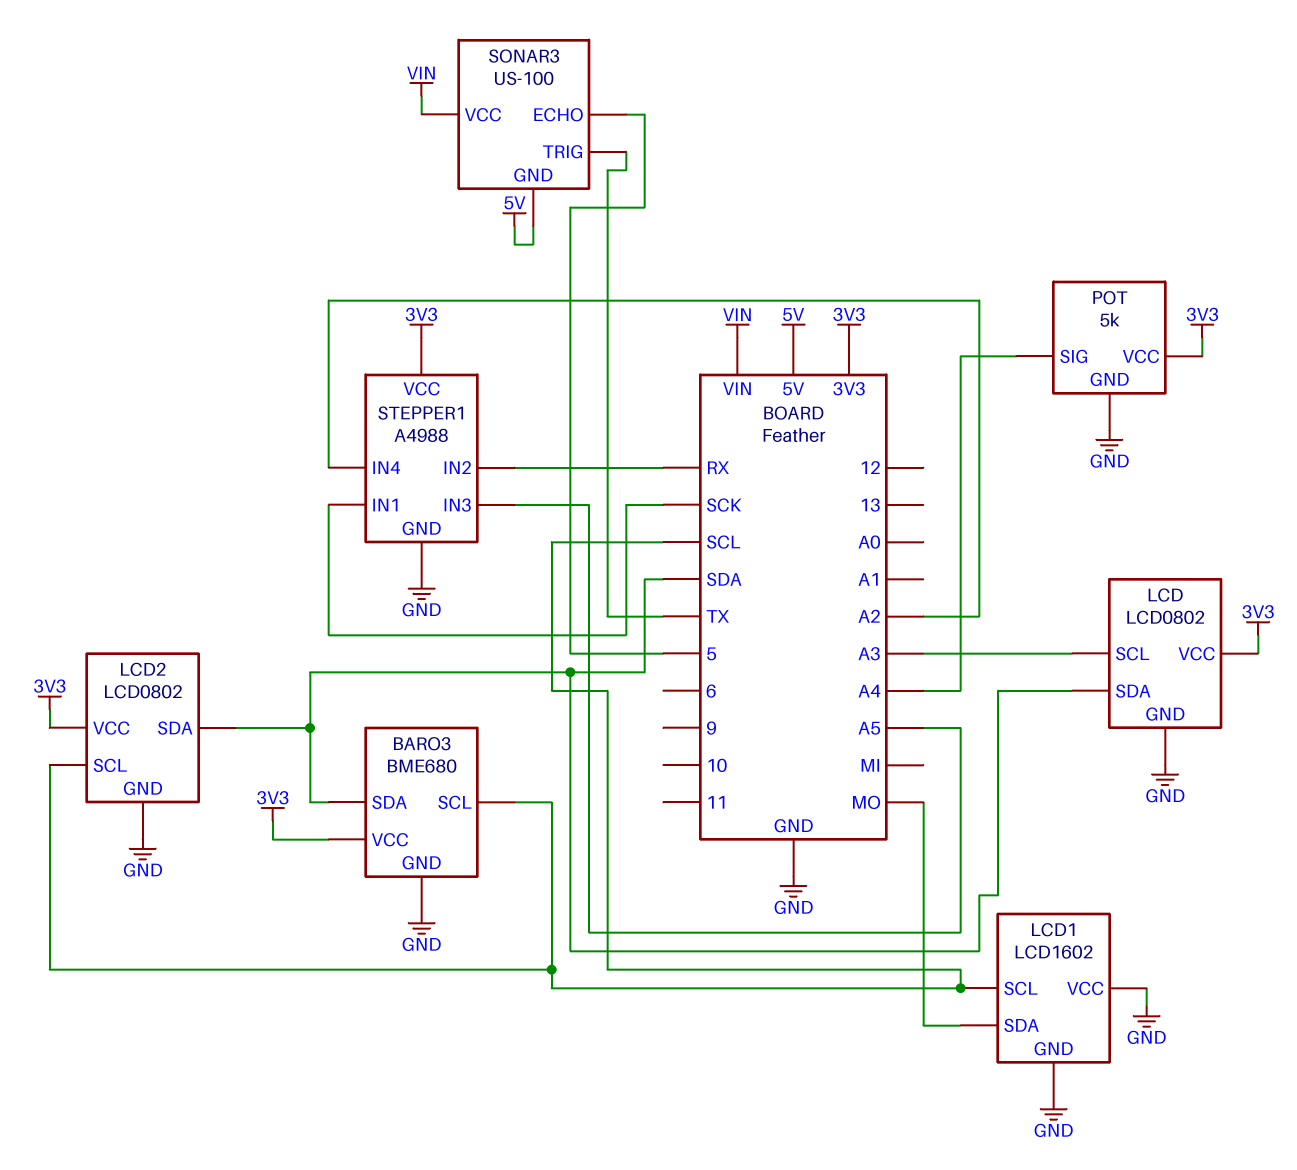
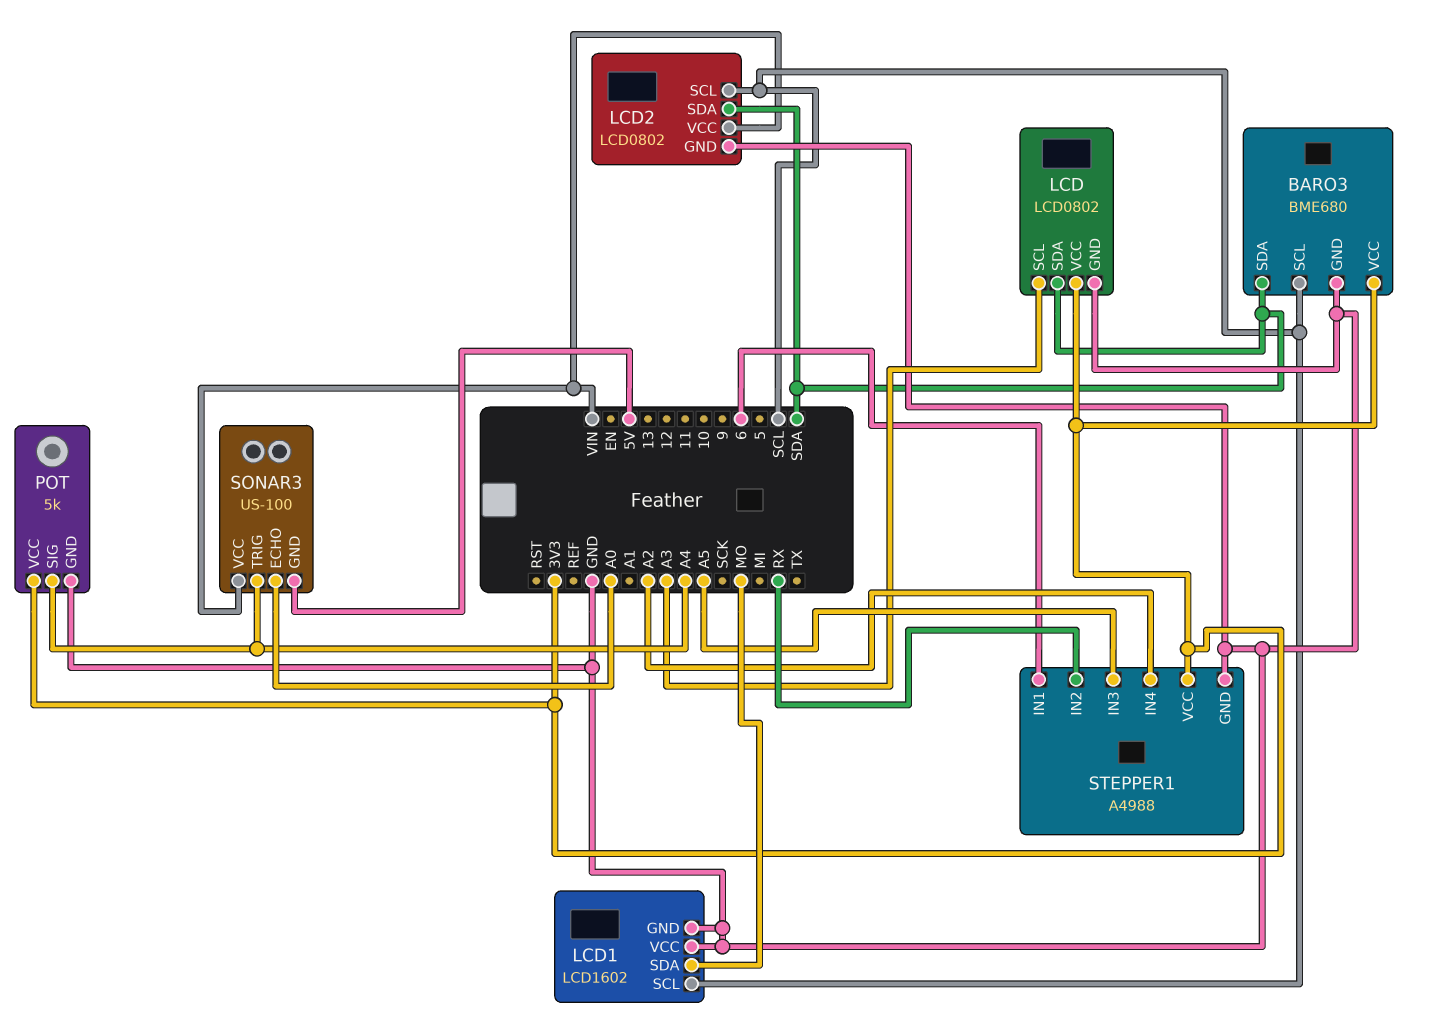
LCD2 pin VCC: 3V3 -> VIN
SONAR3 pin ECHO: 5 -> A0
SONAR3 pin TRIG: TX -> A4
STEPPER1 pin IN1: SCK -> 6

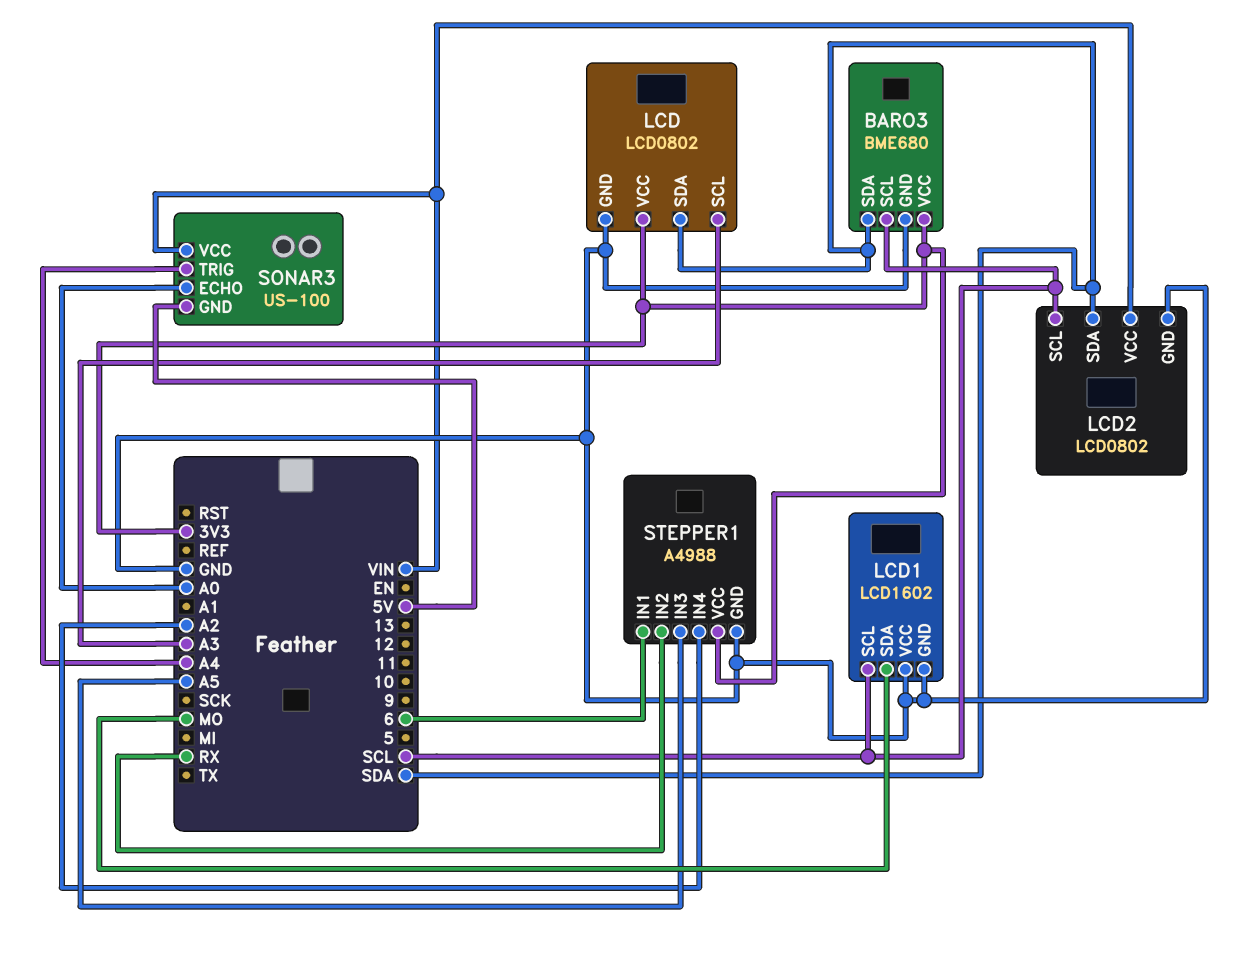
POT: 5k -> none
POT pin GND: GND -> none
POT pin SIG: A4 -> none
POT pin VCC: 3V3 -> none

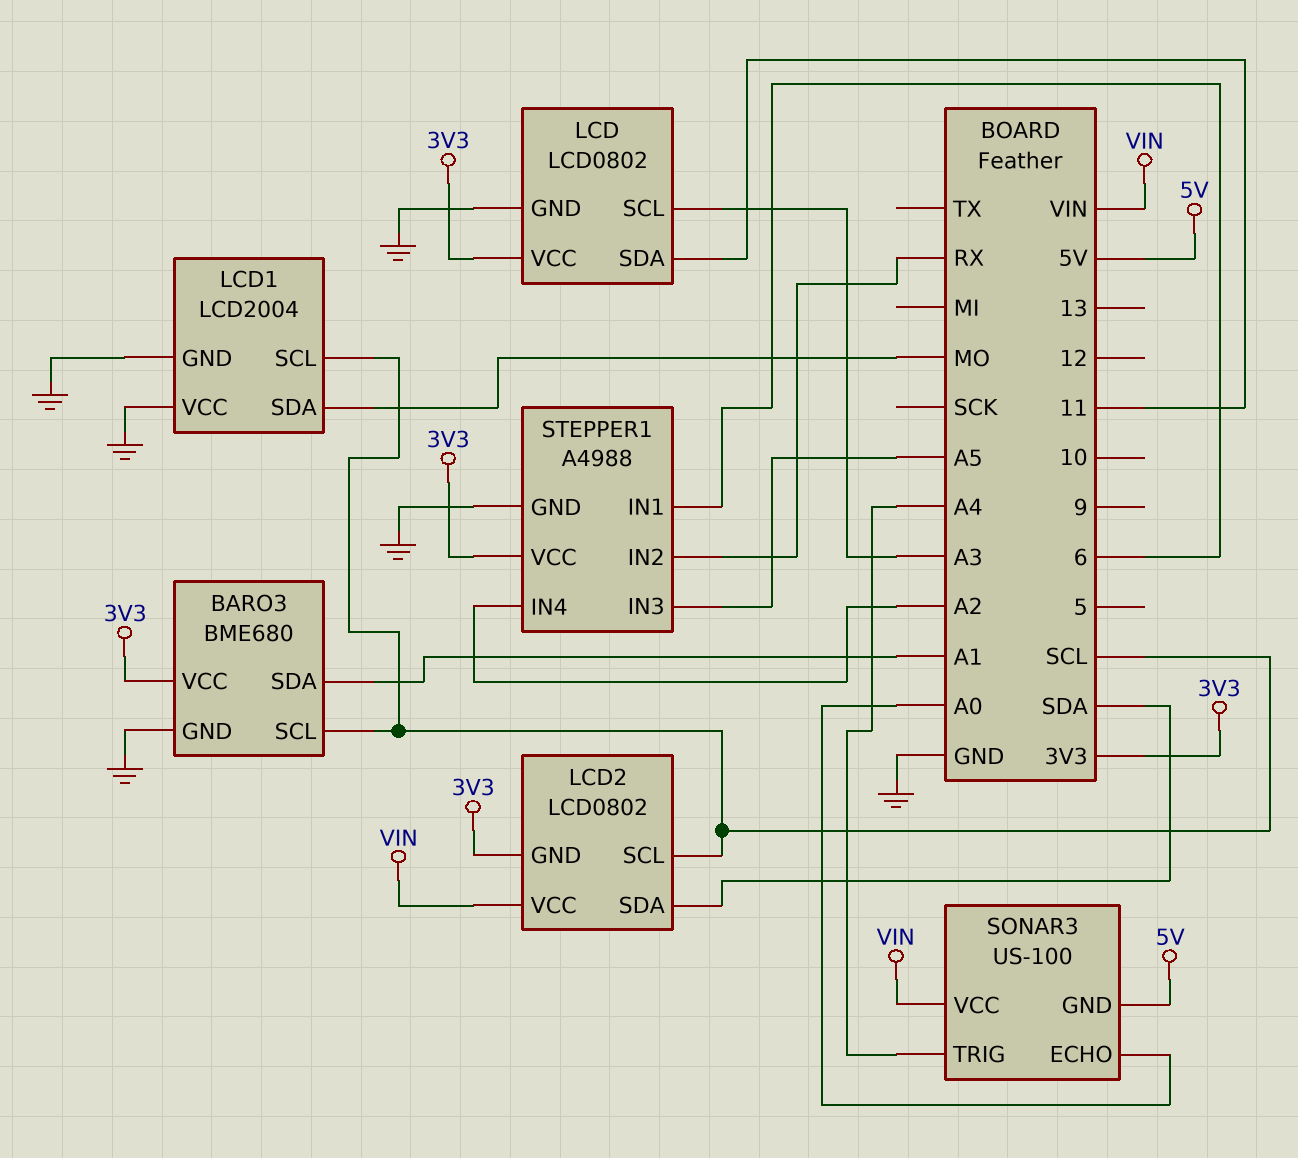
BARO3 pin SDA: SDA -> A1
LCD pin SDA: SDA -> 11
LCD1: LCD1602 -> LCD2004
LCD2 pin GND: GND -> 3V3

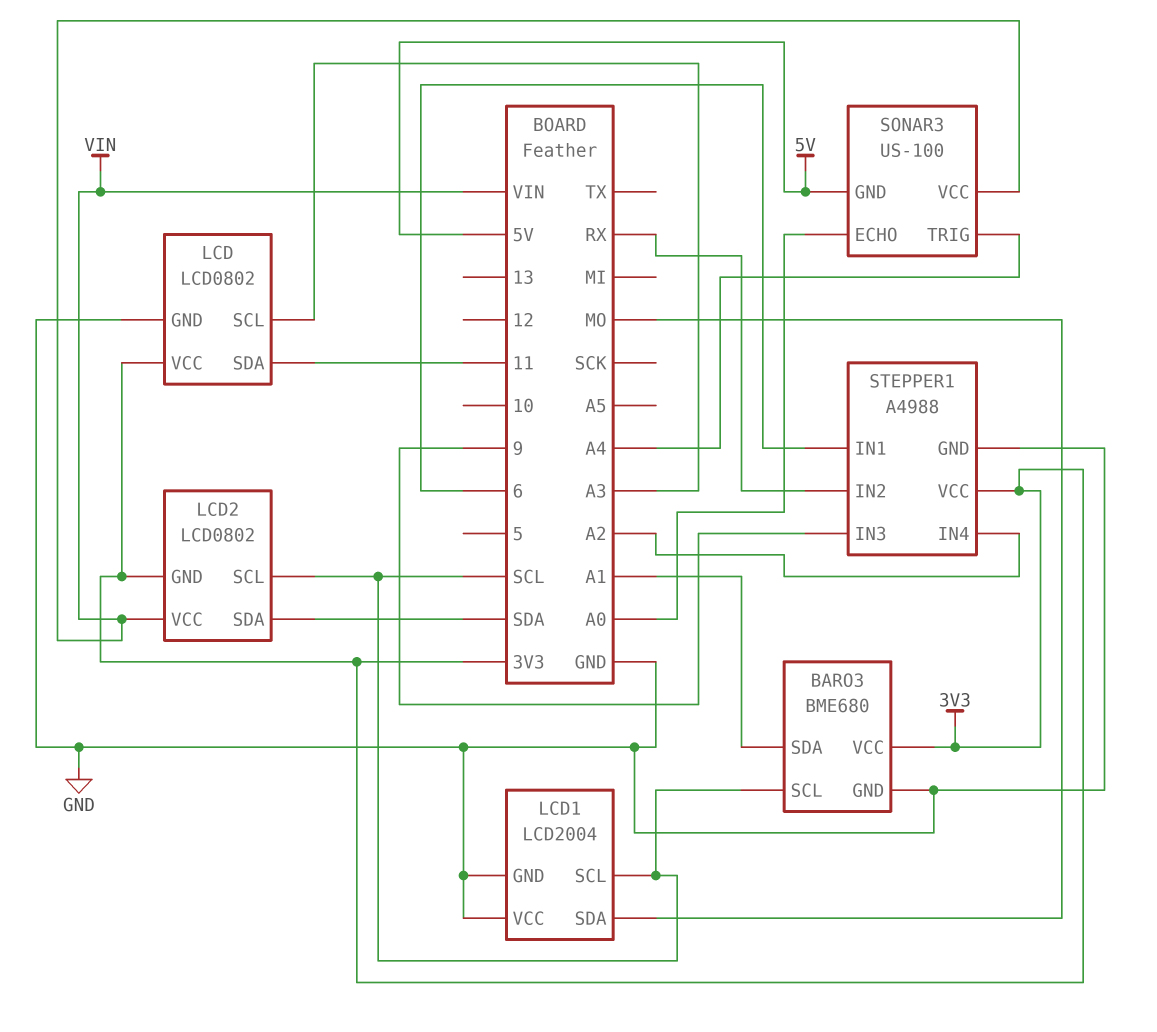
STEPPER1 pin IN3: A5 -> 9

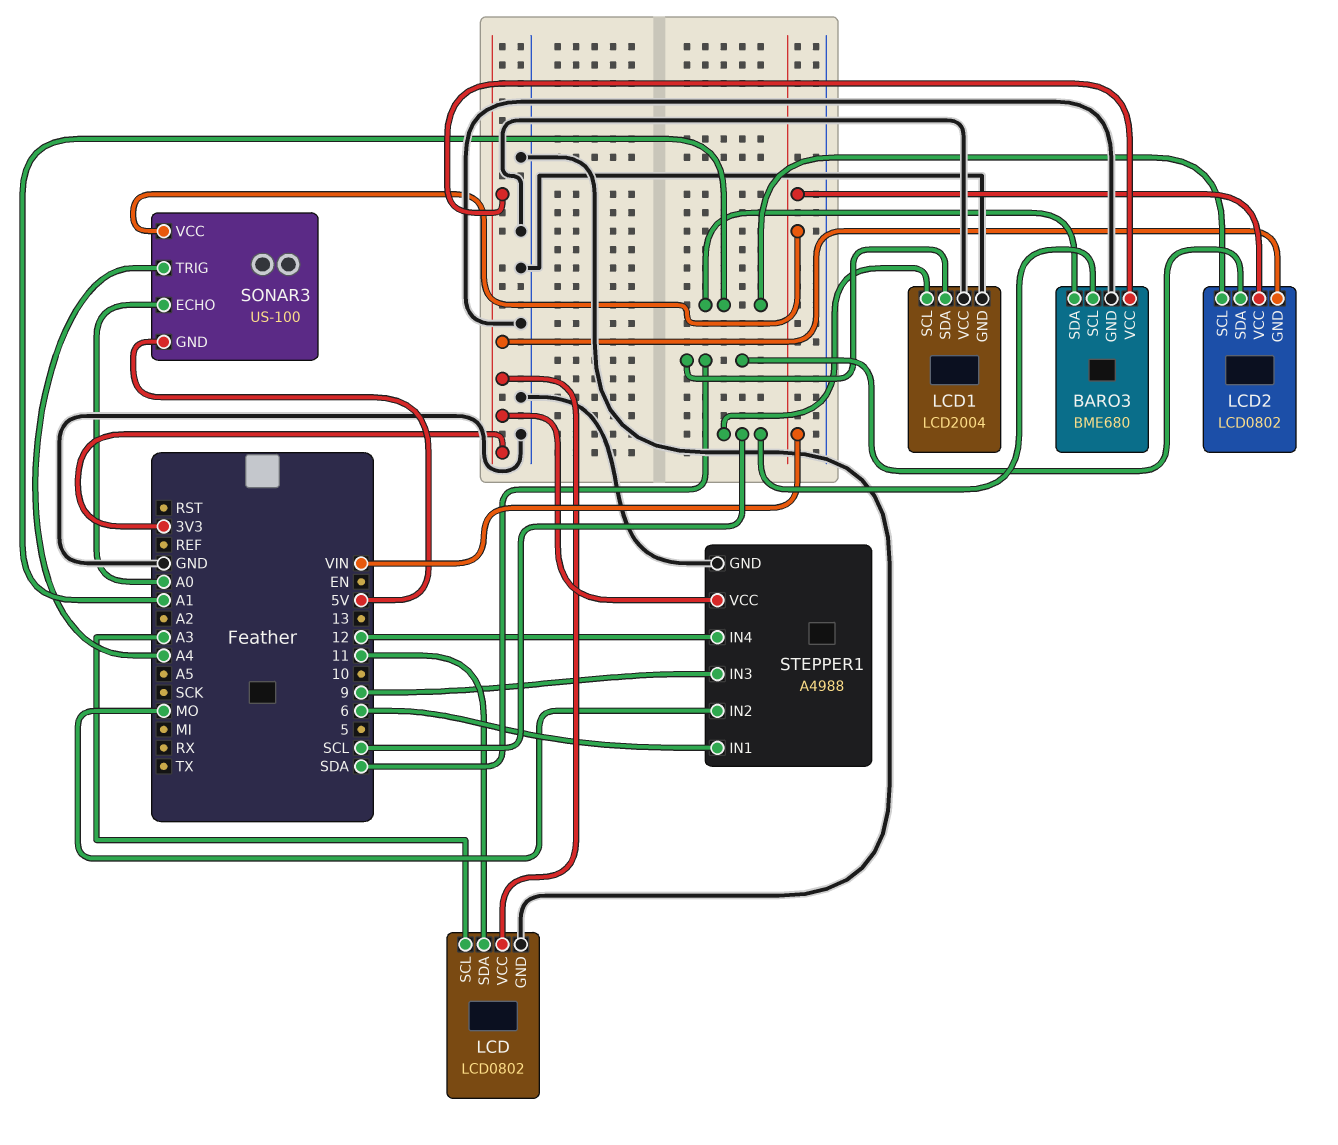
LCD1 pin SDA: MO -> SDA
LCD2 pin SCL: SCL -> A1
STEPPER1 pin IN2: RX -> MO
STEPPER1 pin IN4: A2 -> 12

